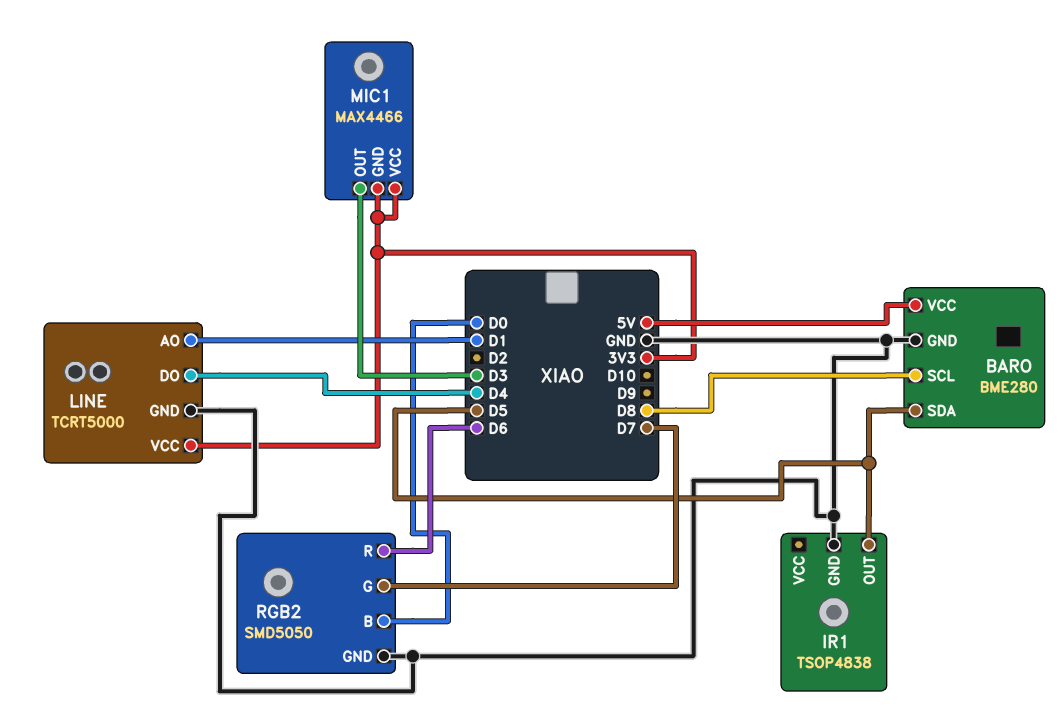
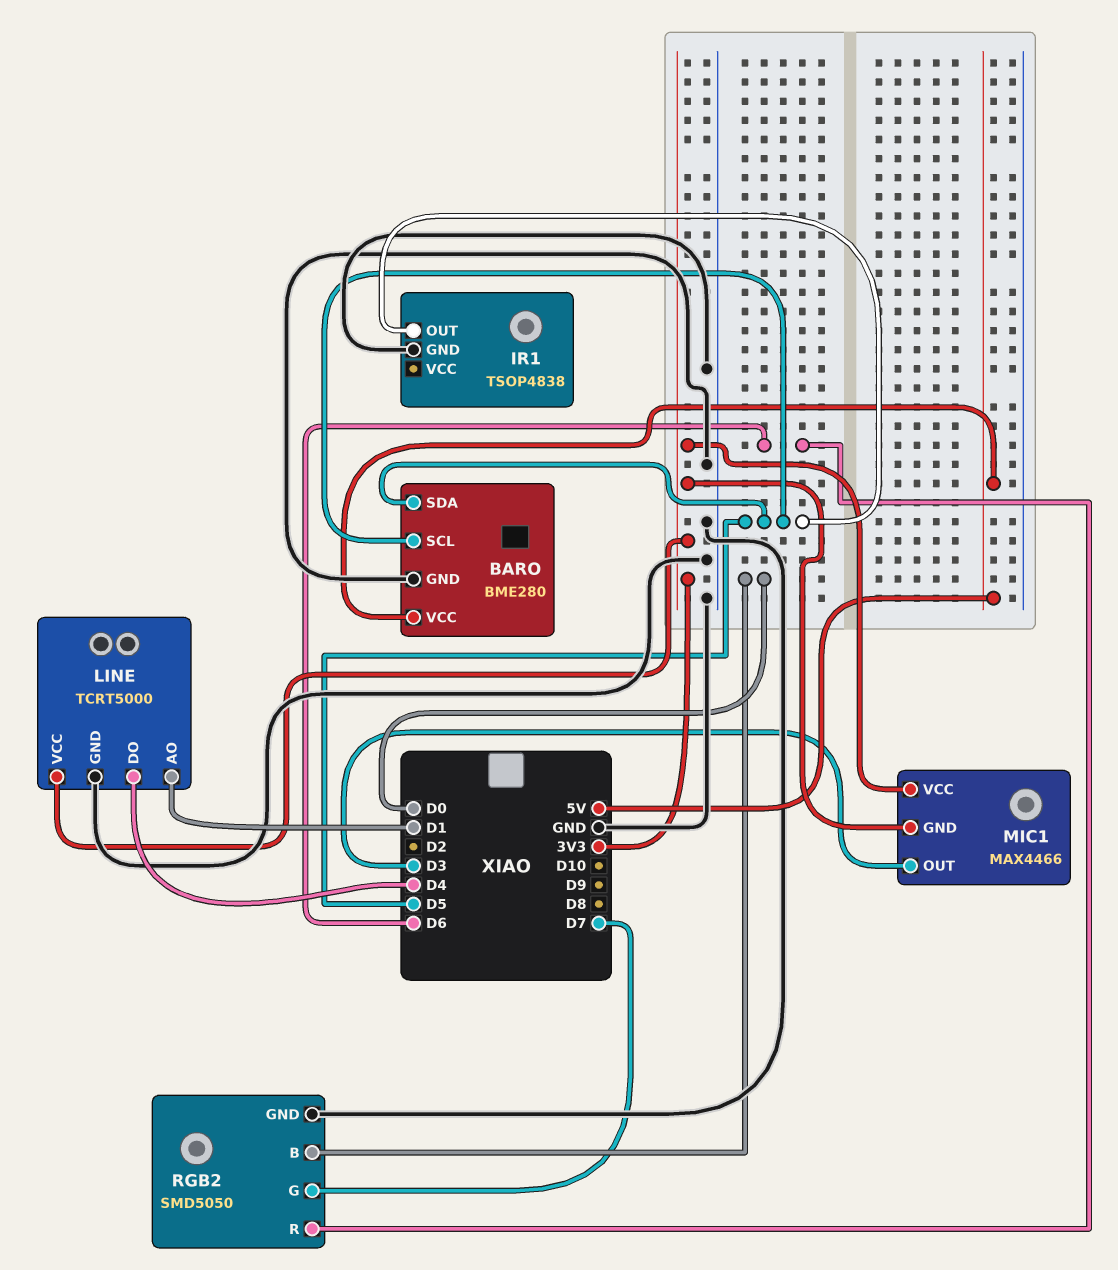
BARO pin SCL: D8 -> D5

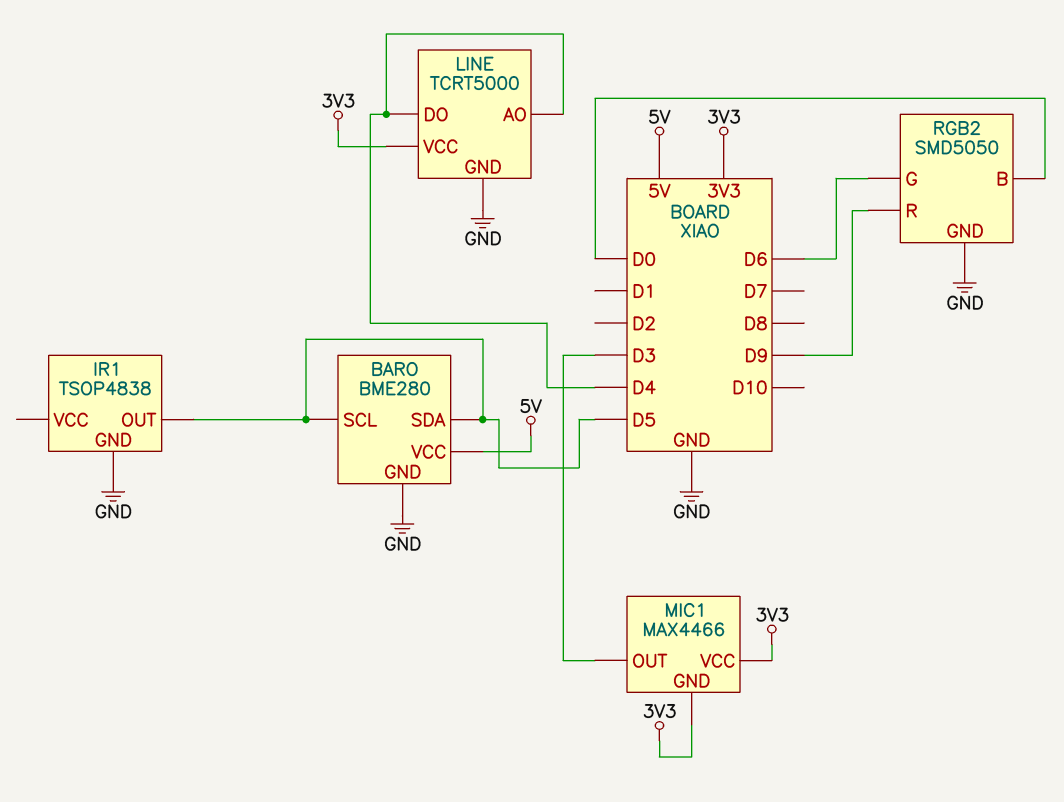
LINE pin AO: D1 -> D4
RGB2 pin G: D7 -> D6
RGB2 pin R: D6 -> D9

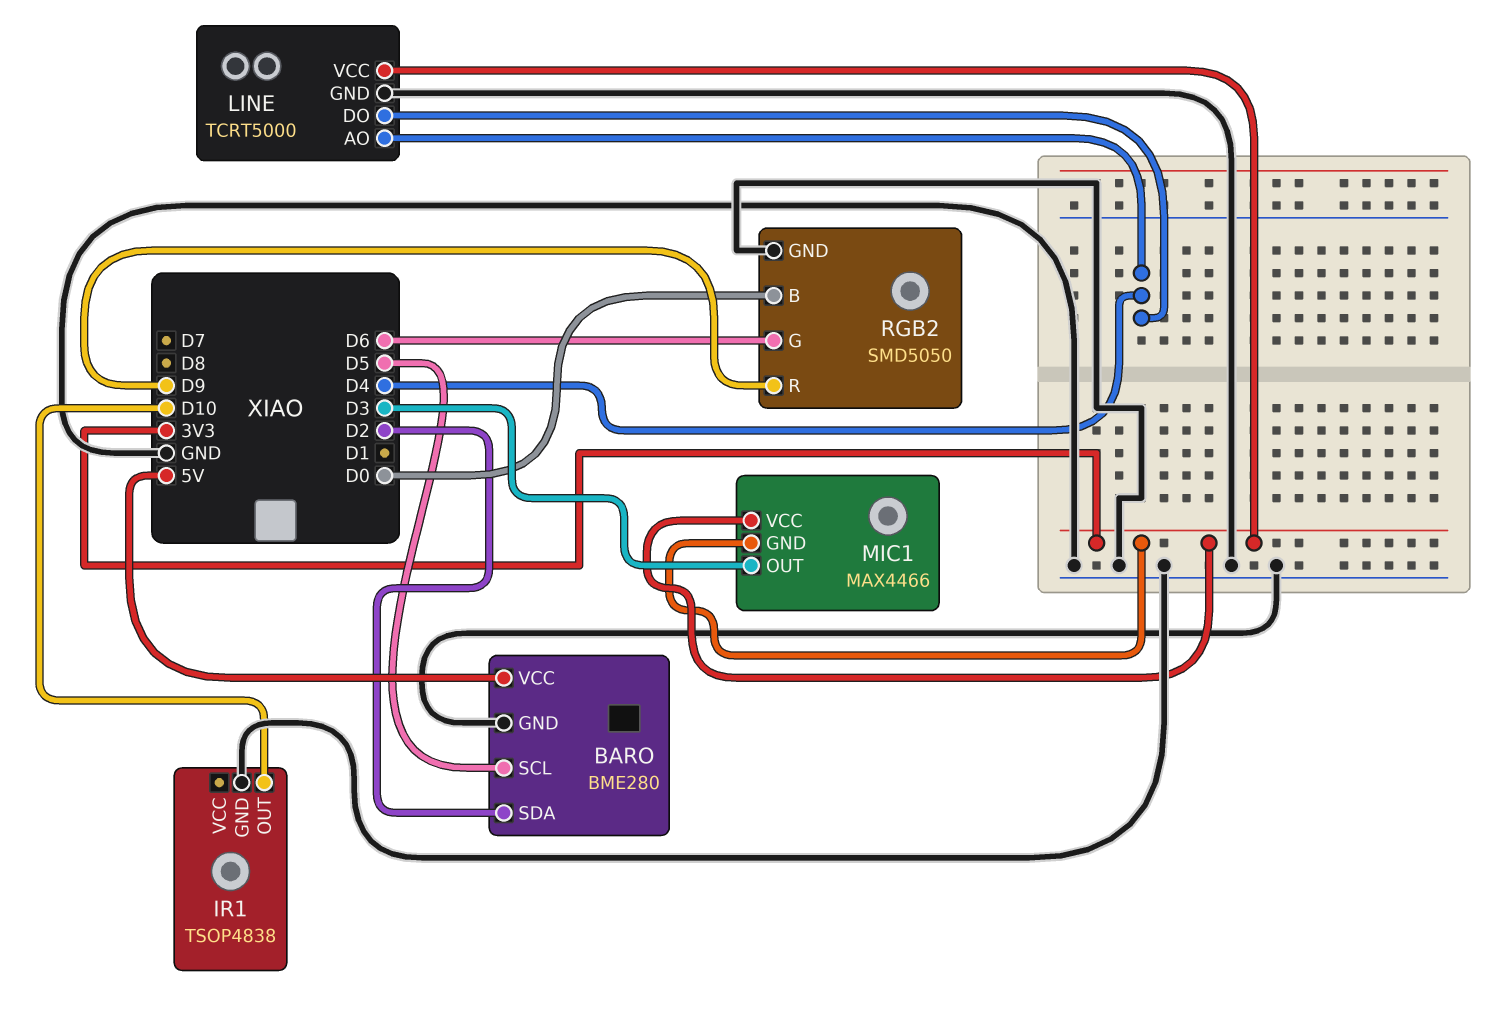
BARO pin SDA: D5 -> D2
IR1 pin OUT: D5 -> D10

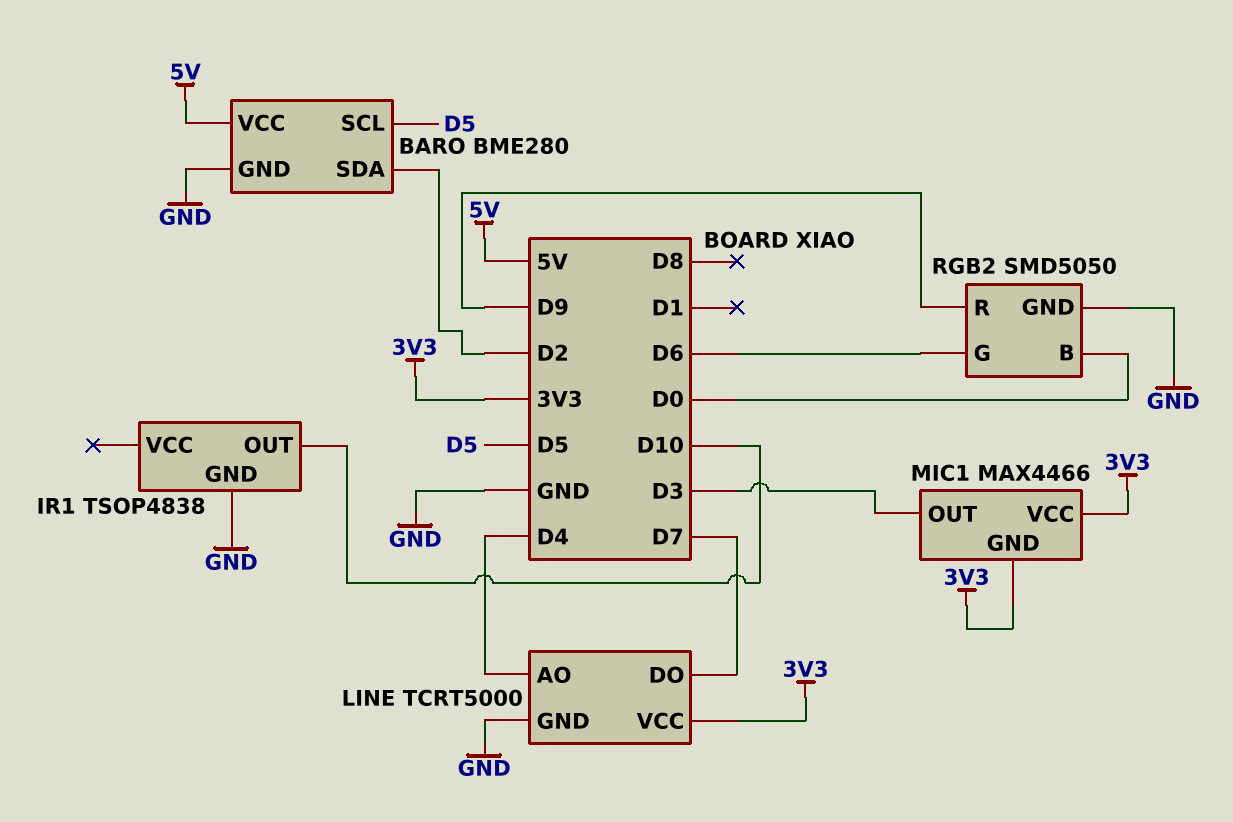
LINE pin DO: D4 -> D7

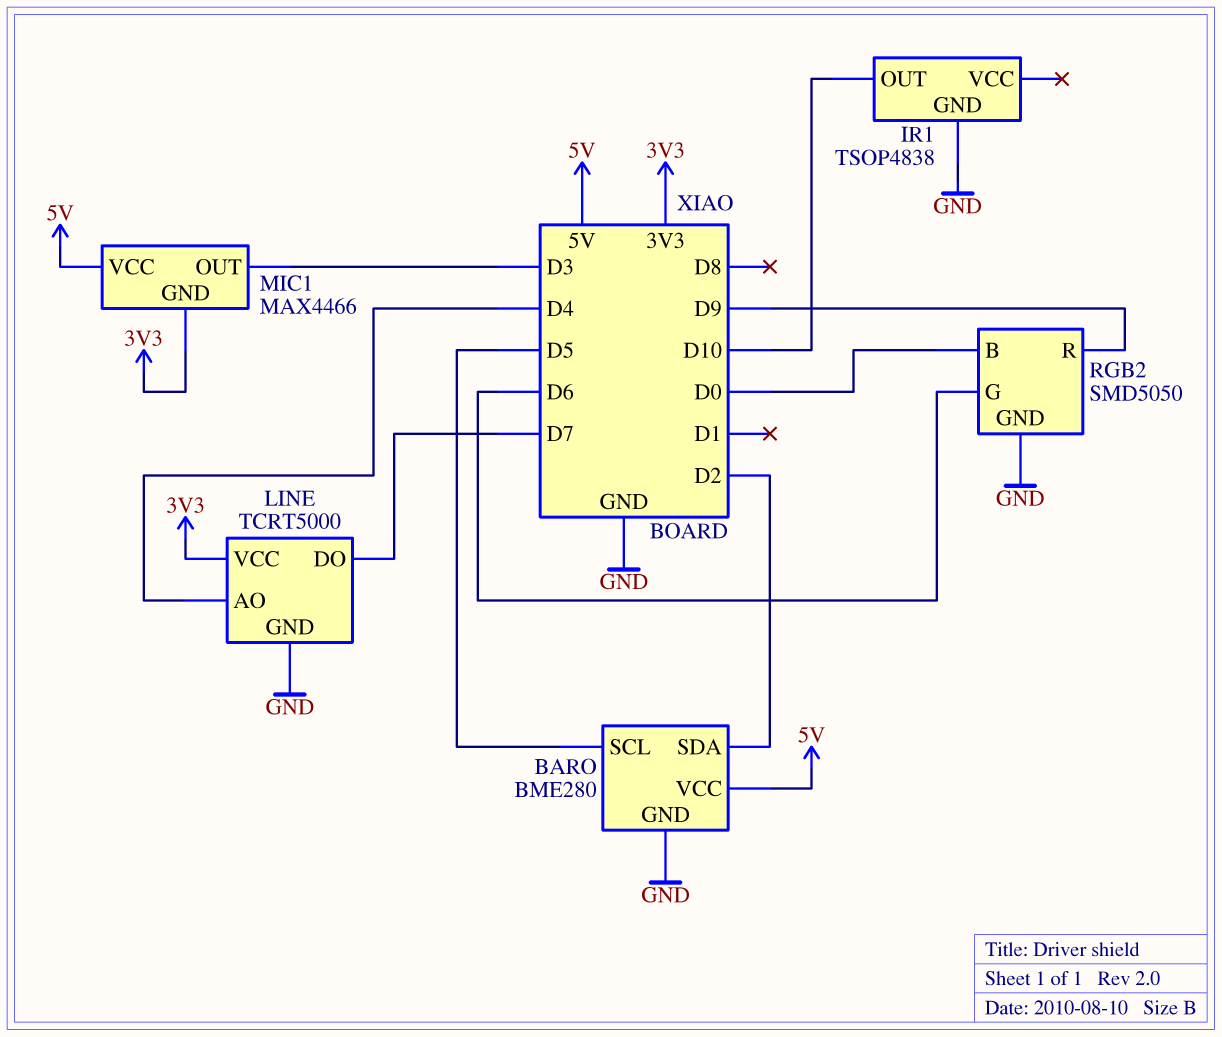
MIC1 pin VCC: 3V3 -> 5V

